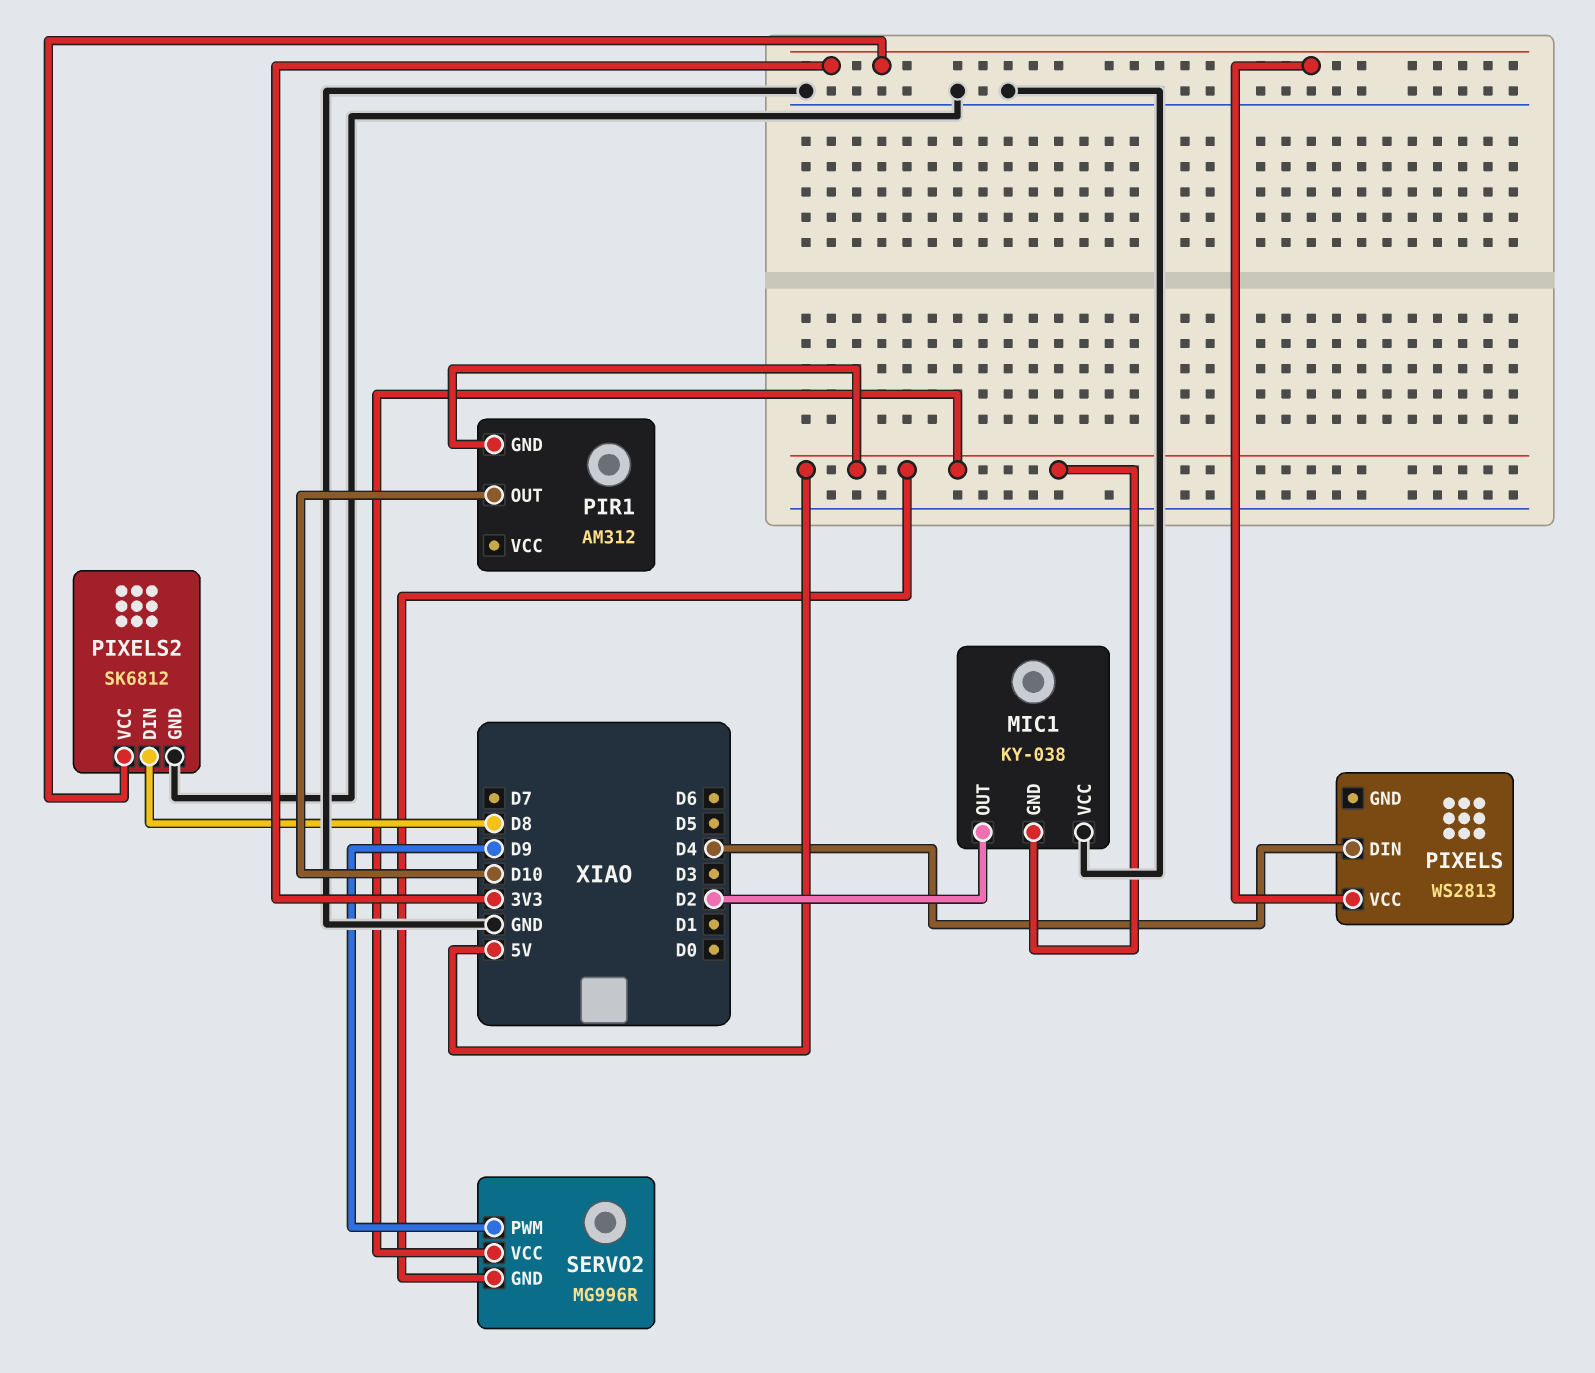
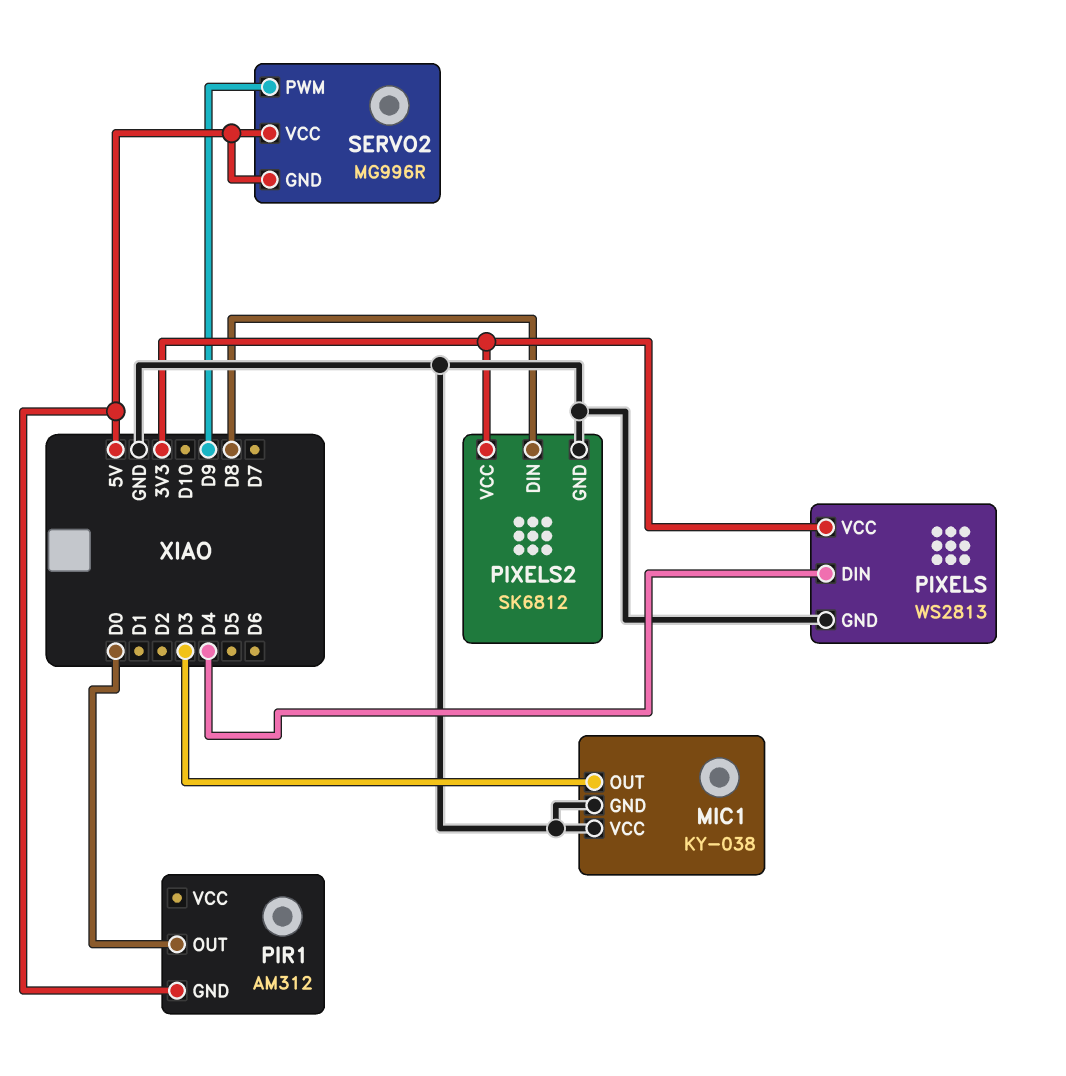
MIC1 pin GND: 5V -> GND
MIC1 pin OUT: D2 -> D3
PIR1 pin OUT: D10 -> D0
PIXELS pin GND: none -> GND

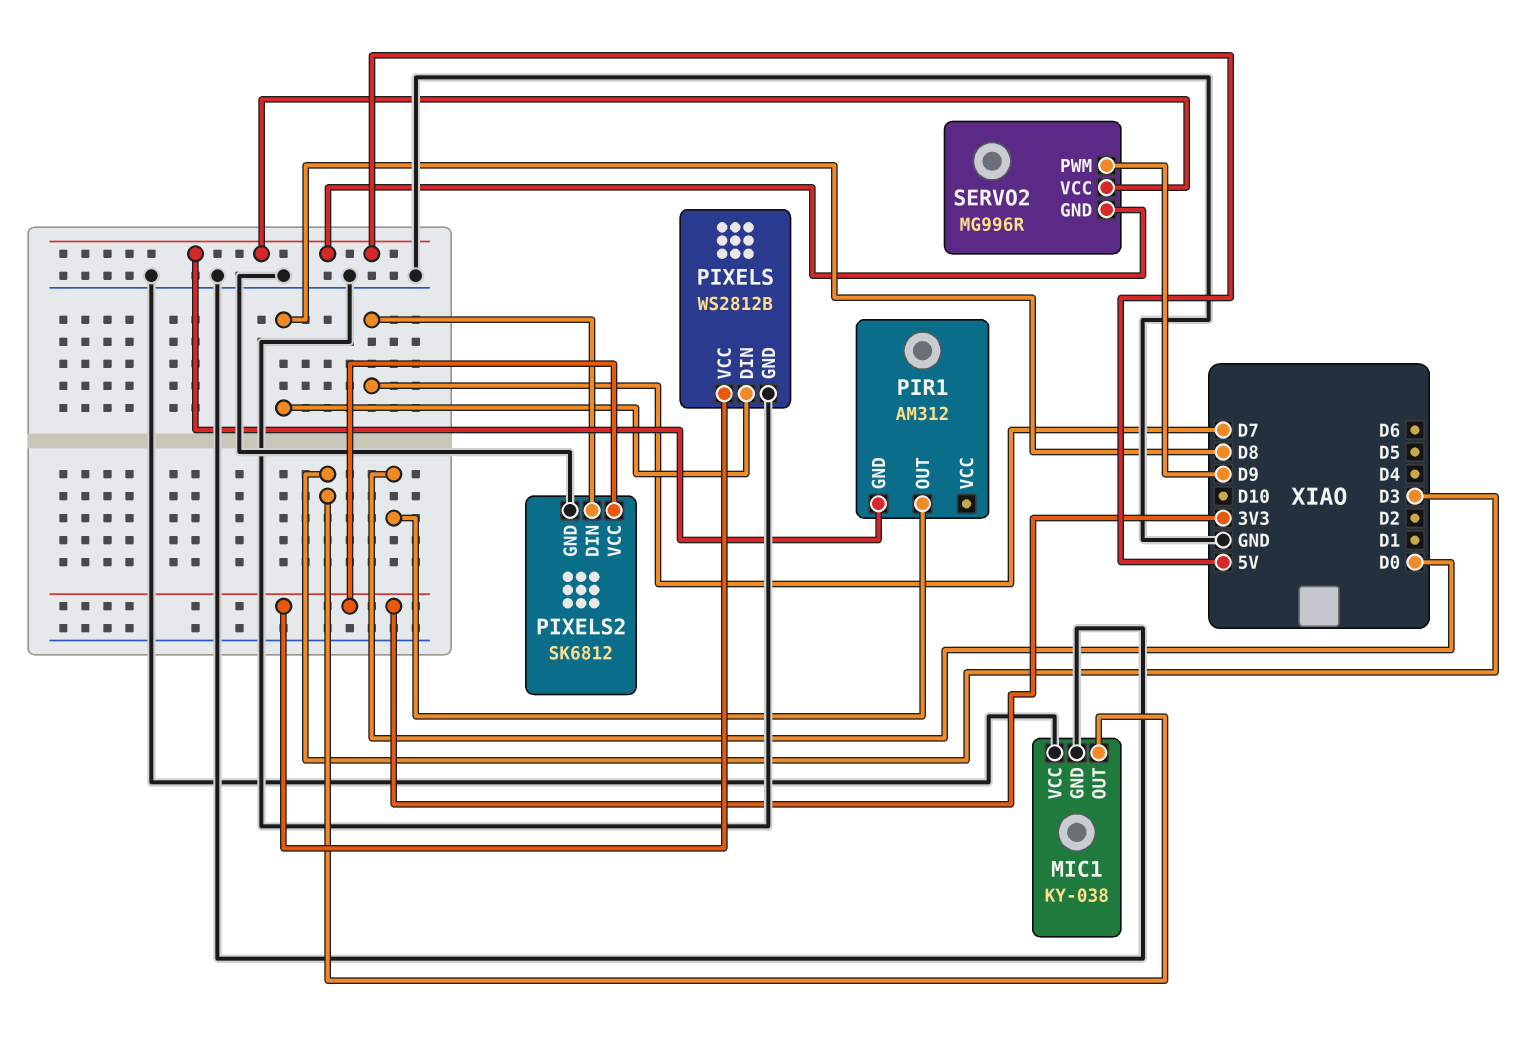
PIXELS: WS2813 -> WS2812B
PIXELS pin DIN: D4 -> D8
PIXELS2 pin DIN: D8 -> D7

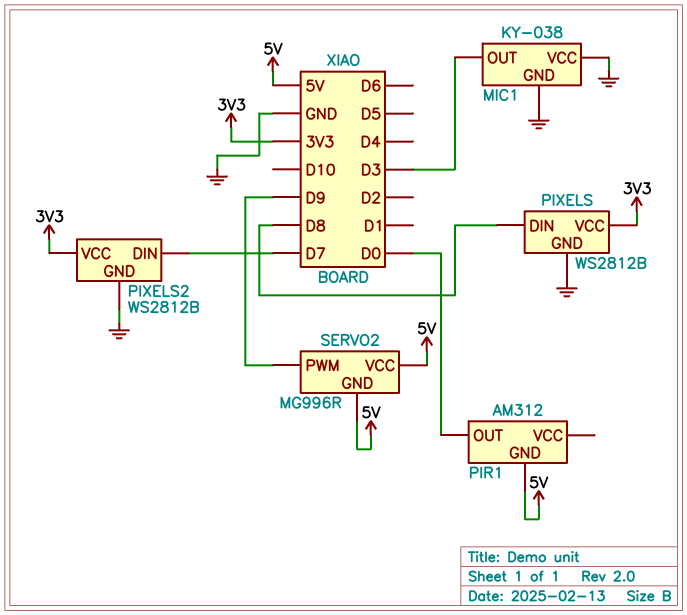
PIXELS2: SK6812 -> WS2812B

